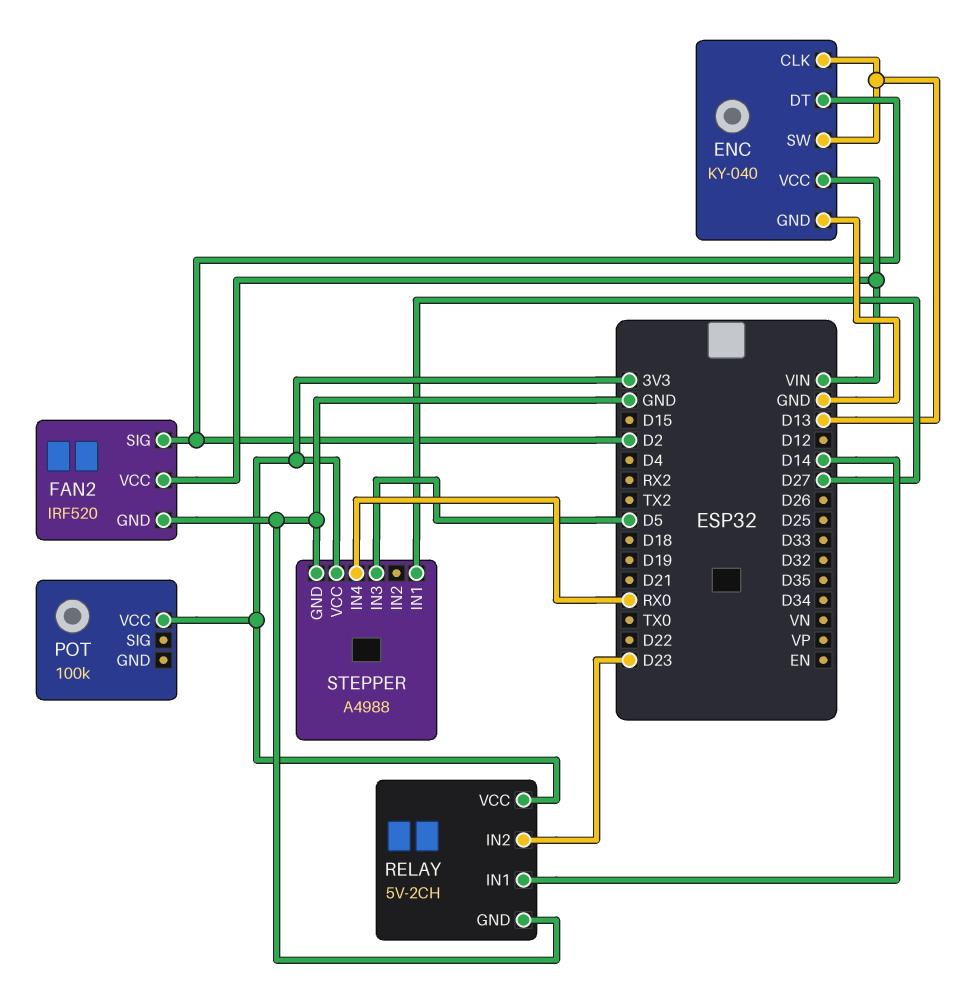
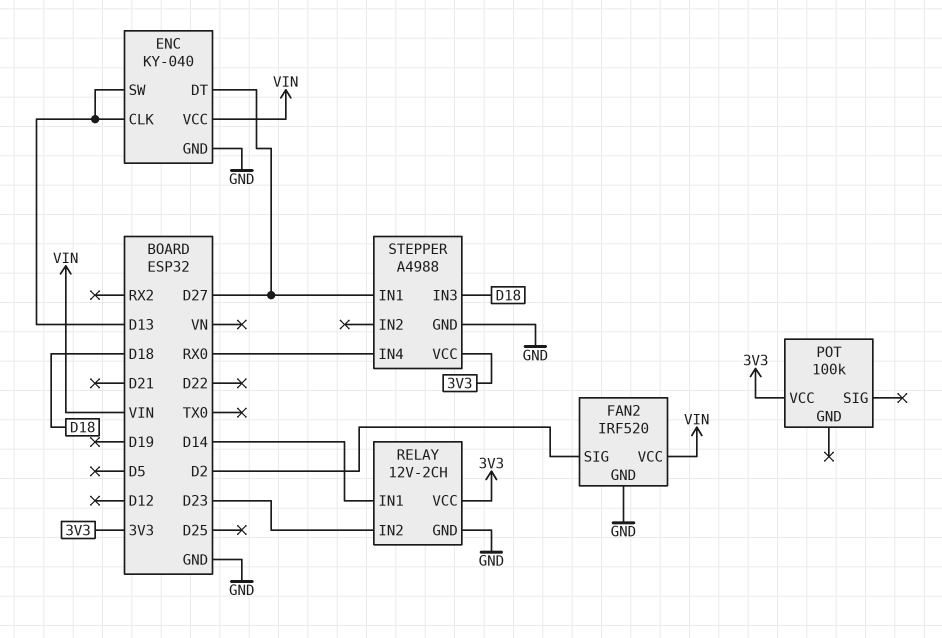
ENC pin DT: D2 -> D27
RELAY: 5V-2CH -> 12V-2CH
STEPPER pin IN3: D5 -> D18

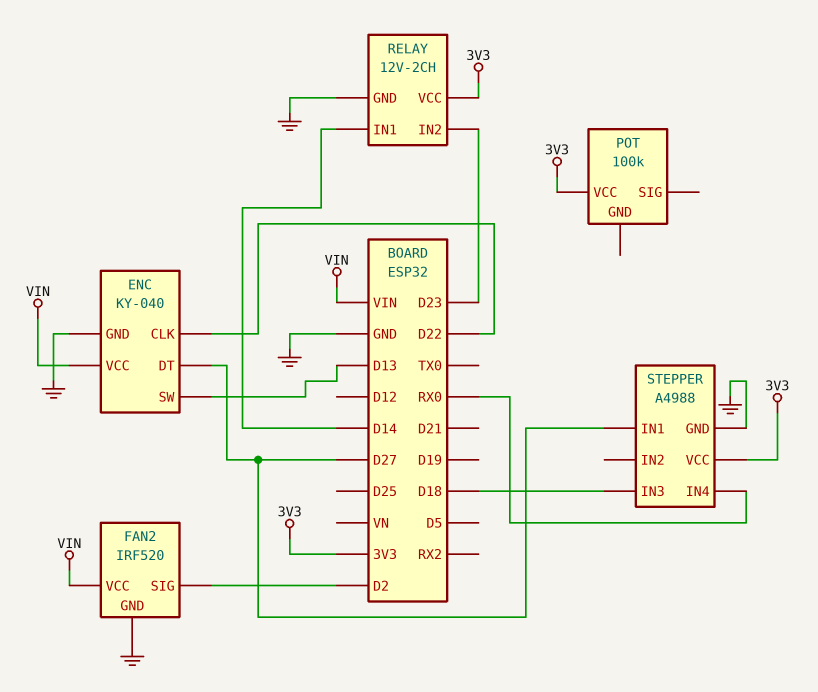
ENC pin CLK: D13 -> D22

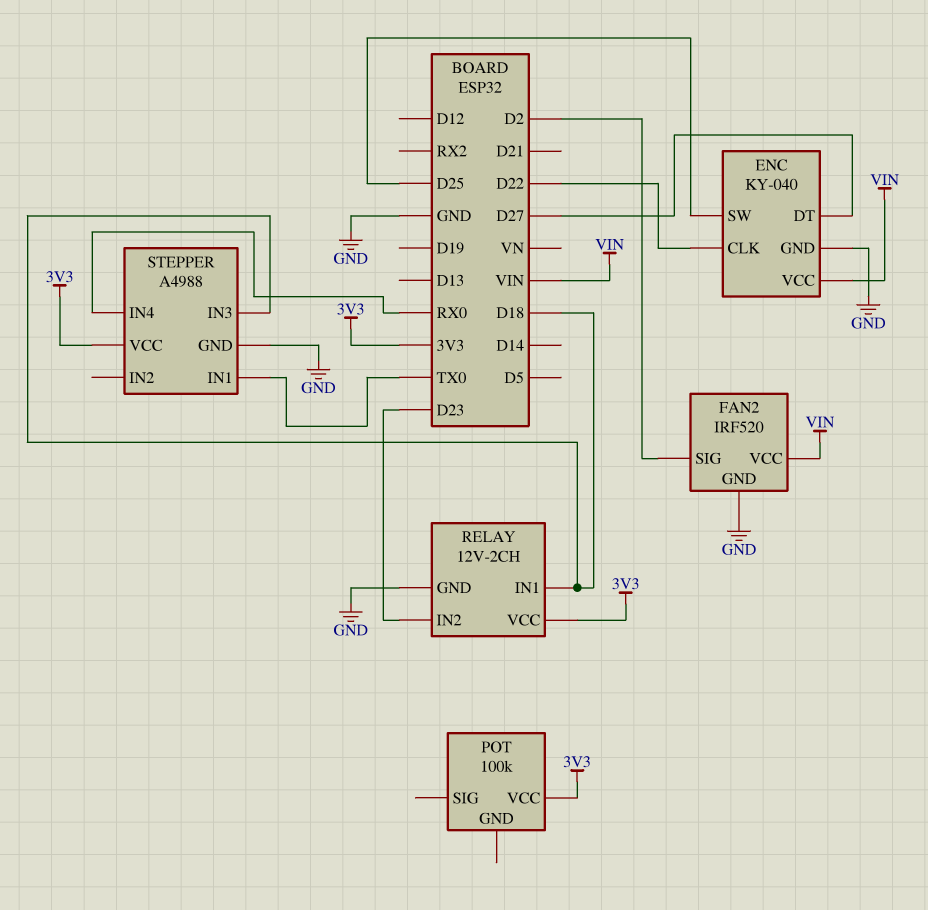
ENC pin SW: D13 -> D25
RELAY pin IN1: D14 -> D18
STEPPER pin IN1: D27 -> TX0

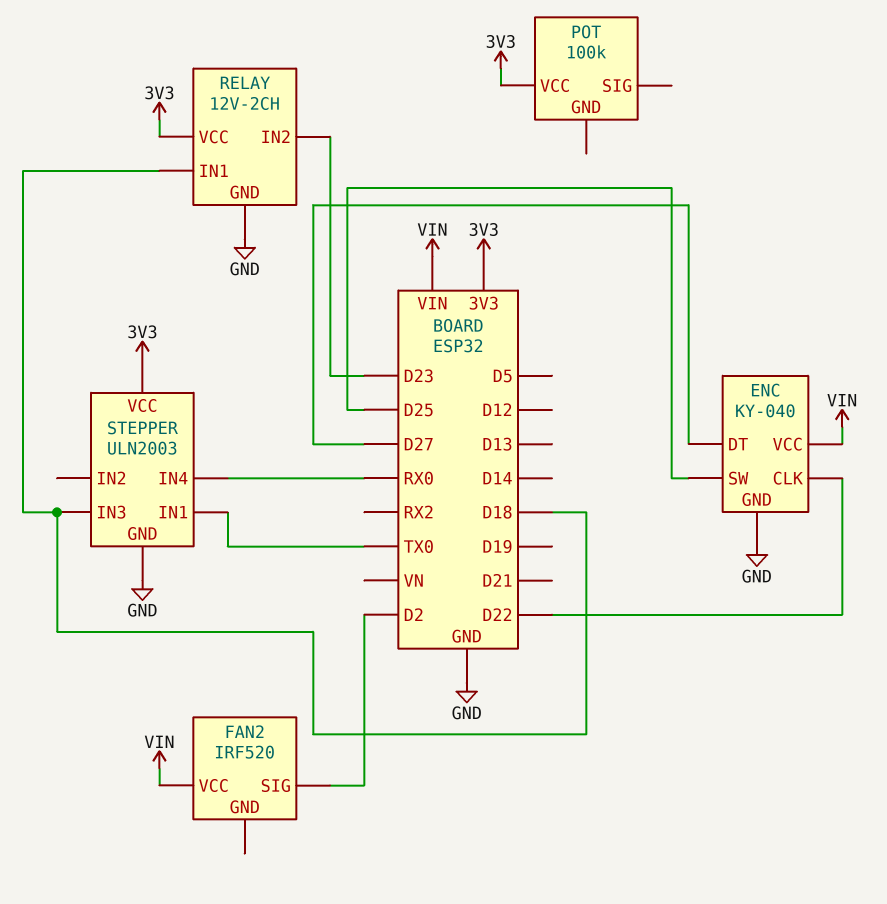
FAN2 pin GND: GND -> none
STEPPER: A4988 -> ULN2003

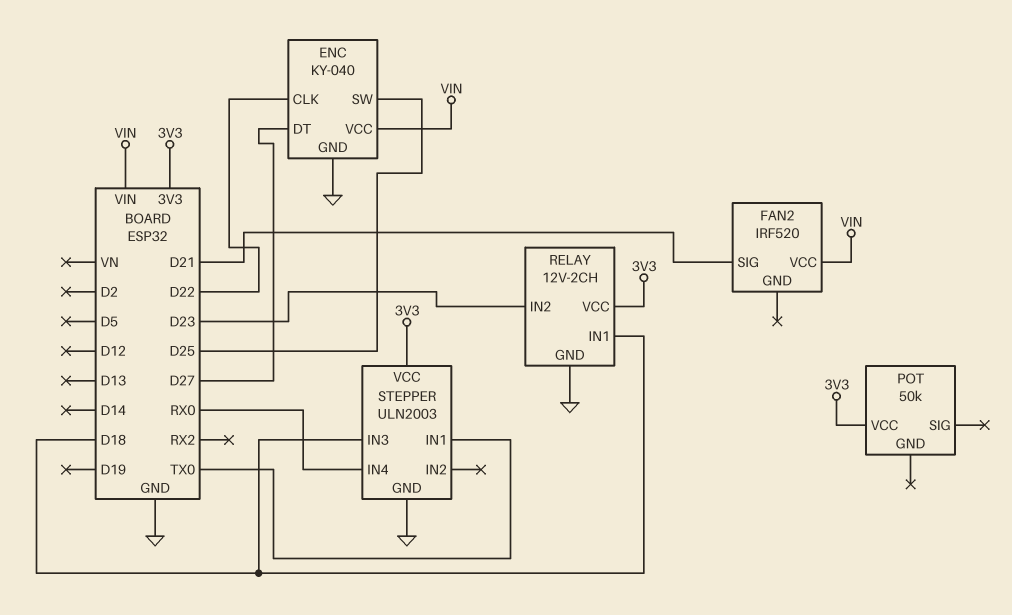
FAN2 pin SIG: D2 -> D21
POT: 100k -> 50k

